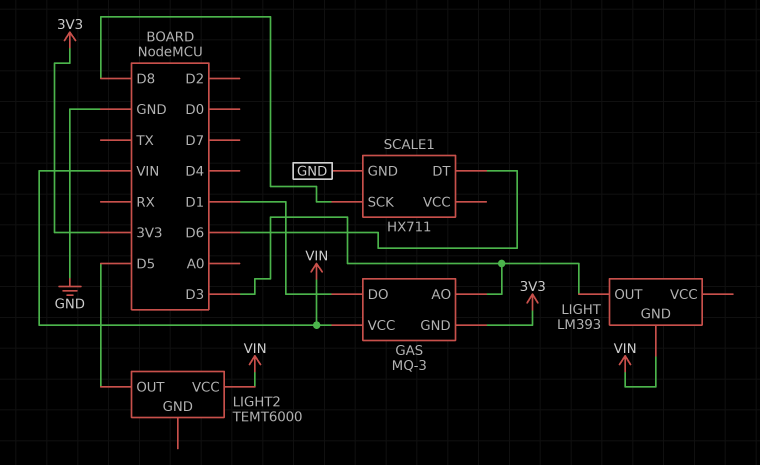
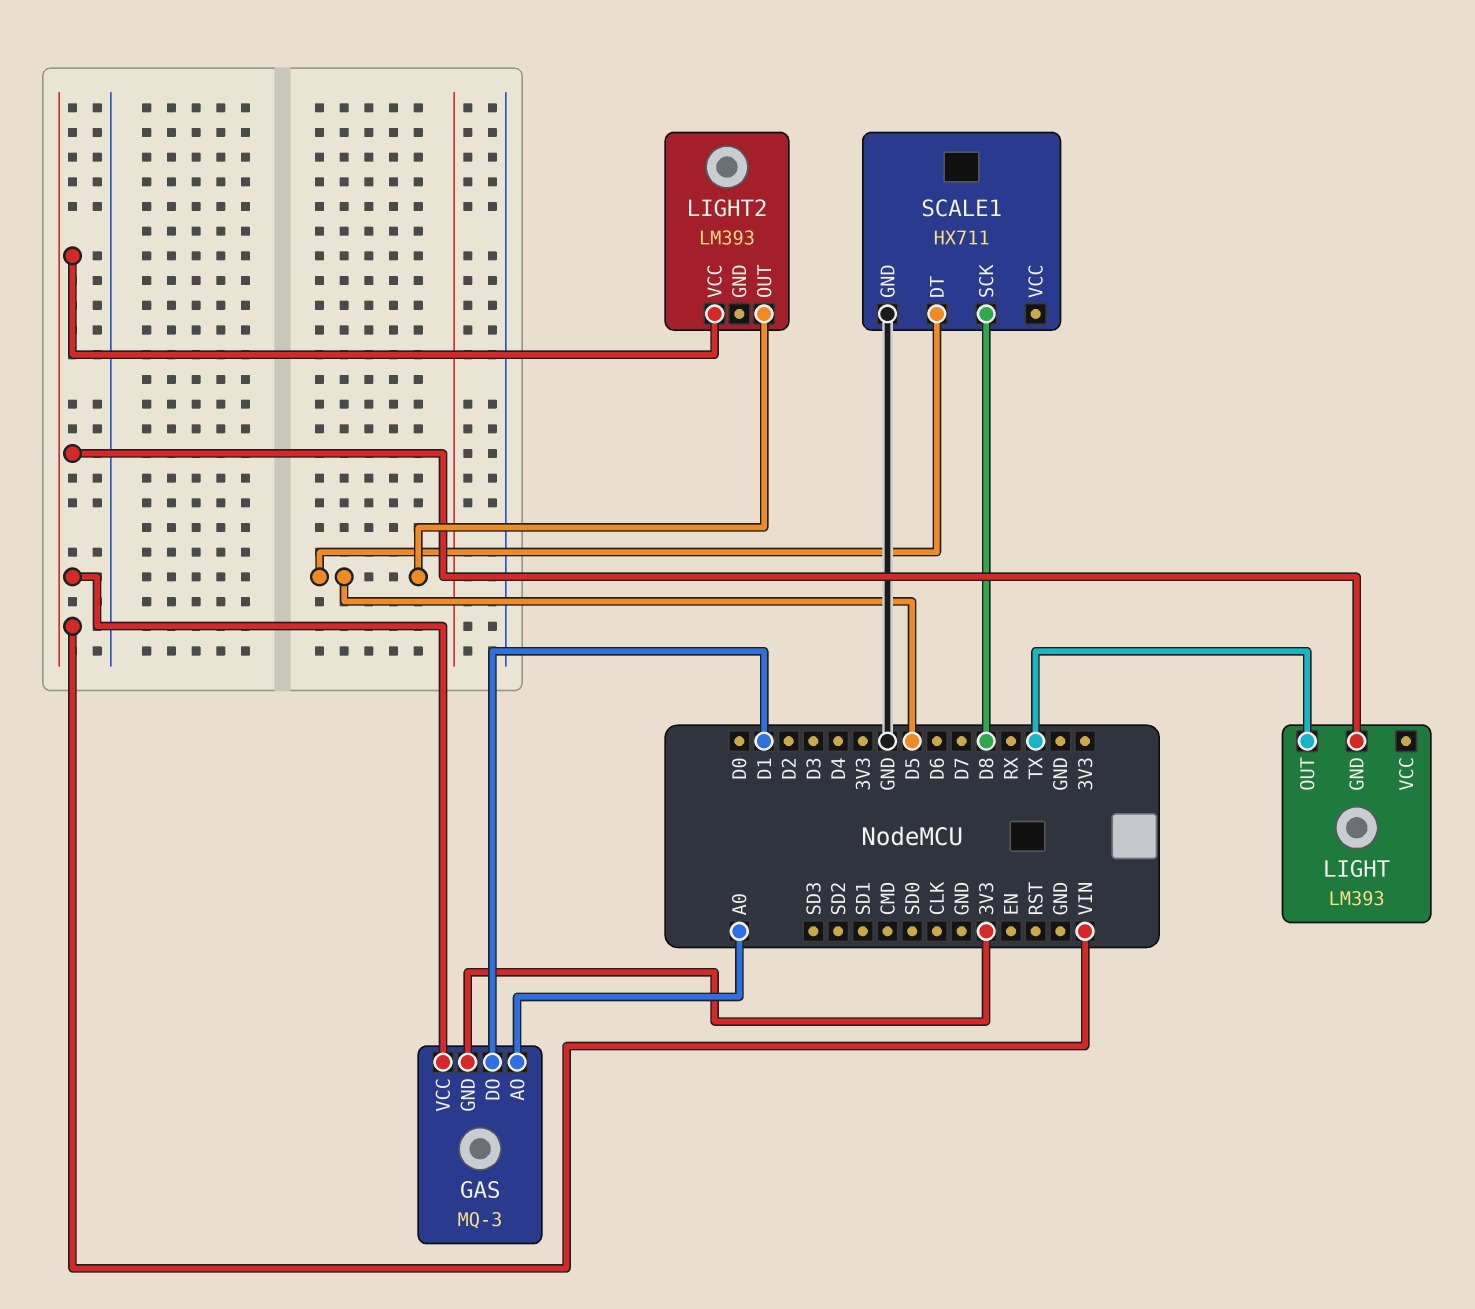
GAS pin AO: D3 -> A0
LIGHT pin OUT: D3 -> TX
LIGHT2: TEMT6000 -> LM393
SCALE1 pin DT: D6 -> D5

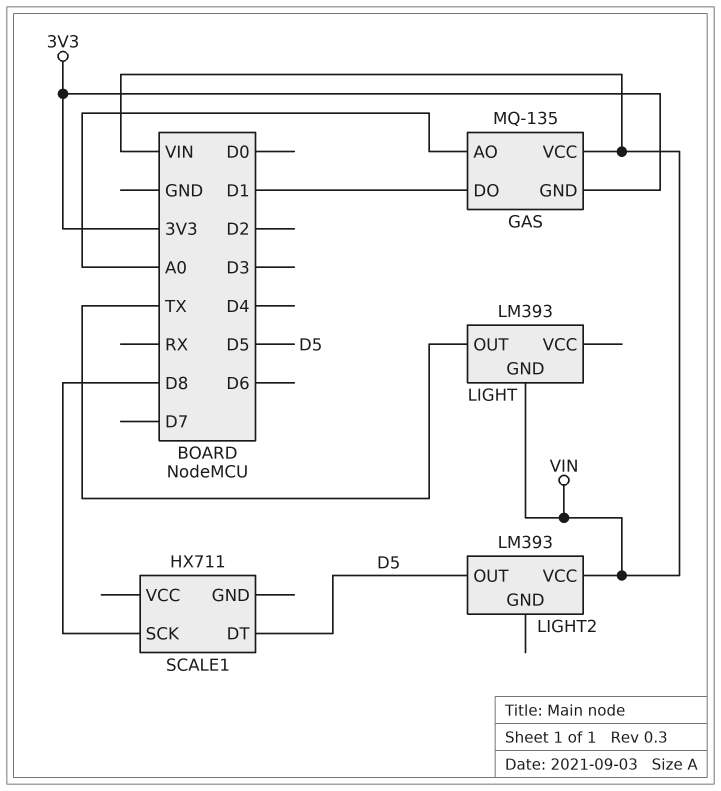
GAS: MQ-3 -> MQ-135
SCALE1 pin GND: GND -> none

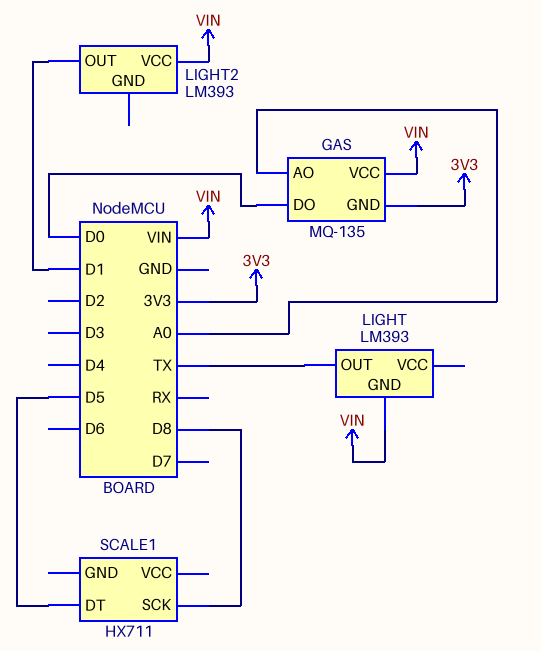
GAS pin DO: D1 -> D0
LIGHT2 pin OUT: D5 -> D1

